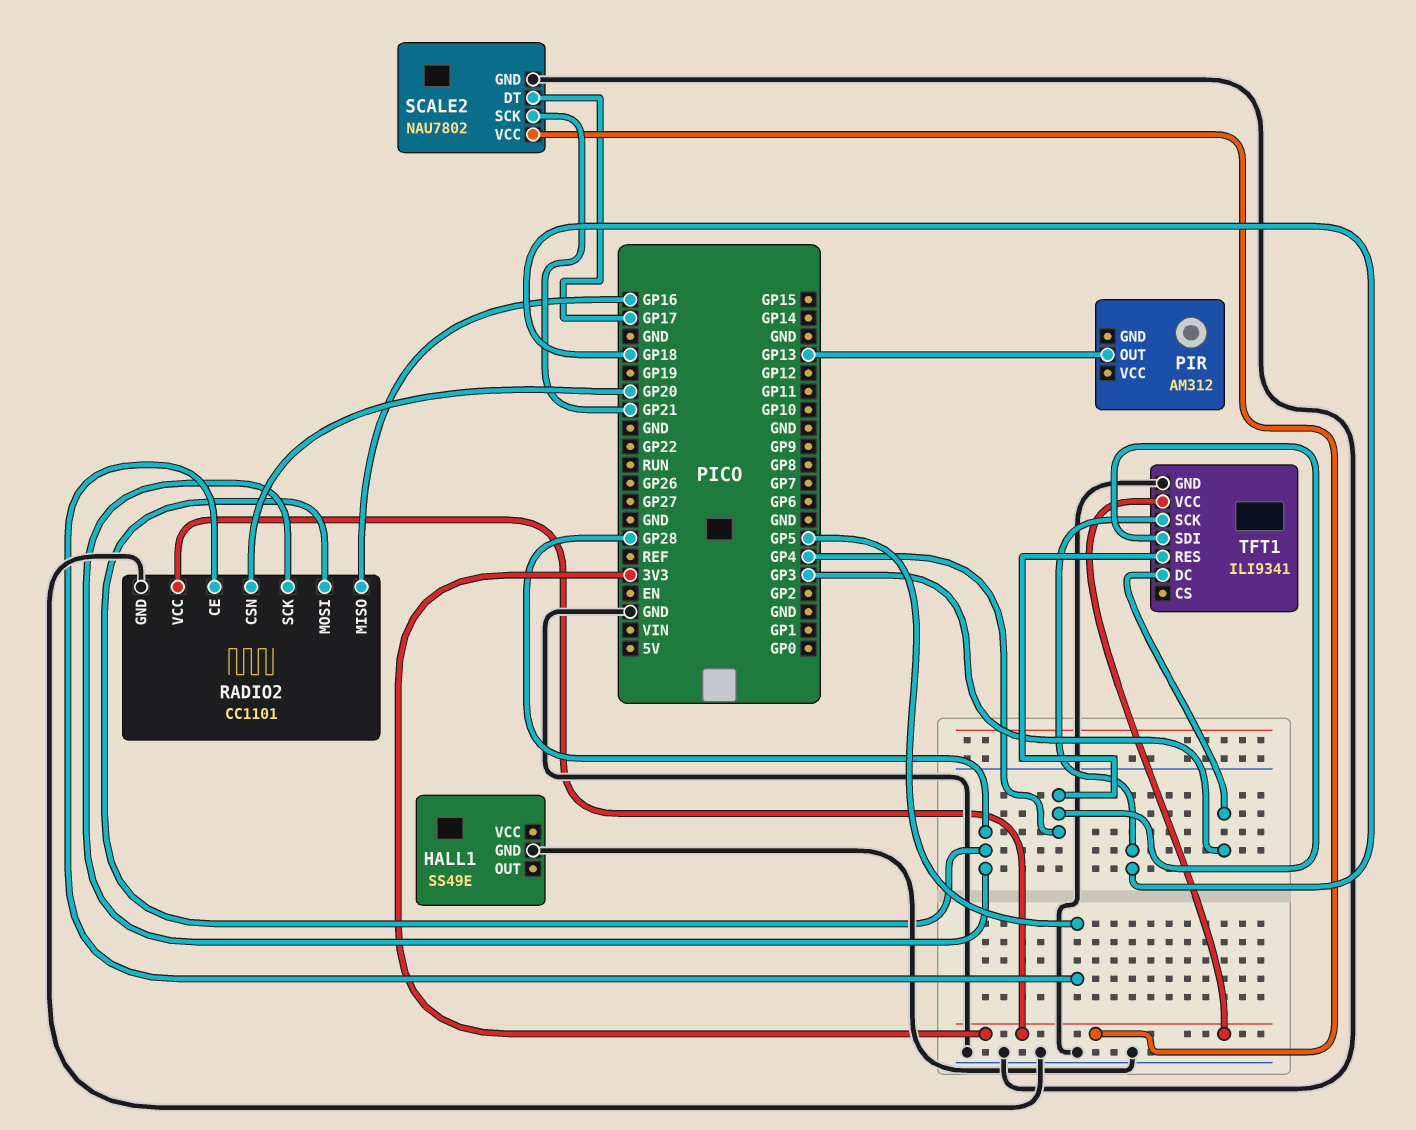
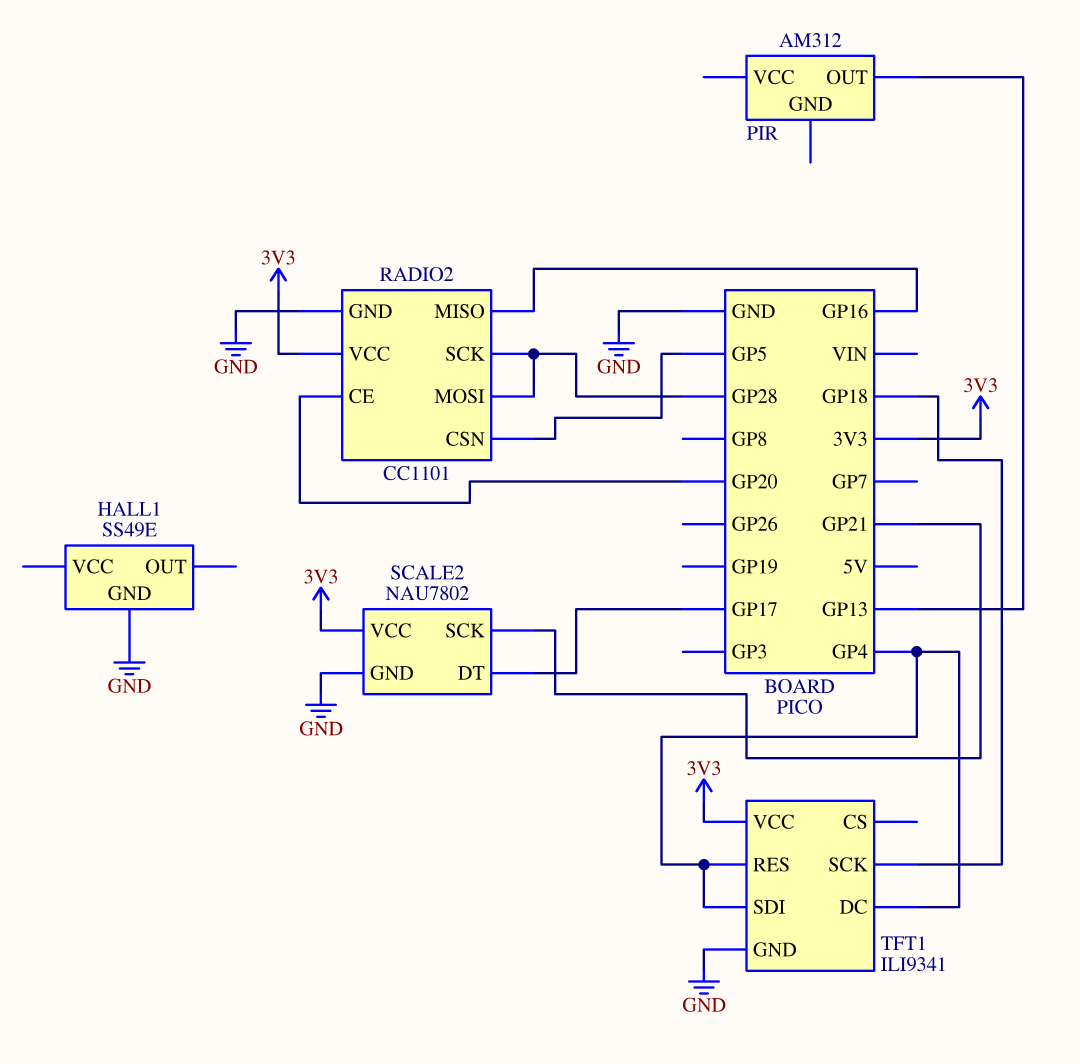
RADIO2 pin CE: GP5 -> GP20
RADIO2 pin CSN: GP20 -> GP5
TFT1 pin DC: GP3 -> GP4

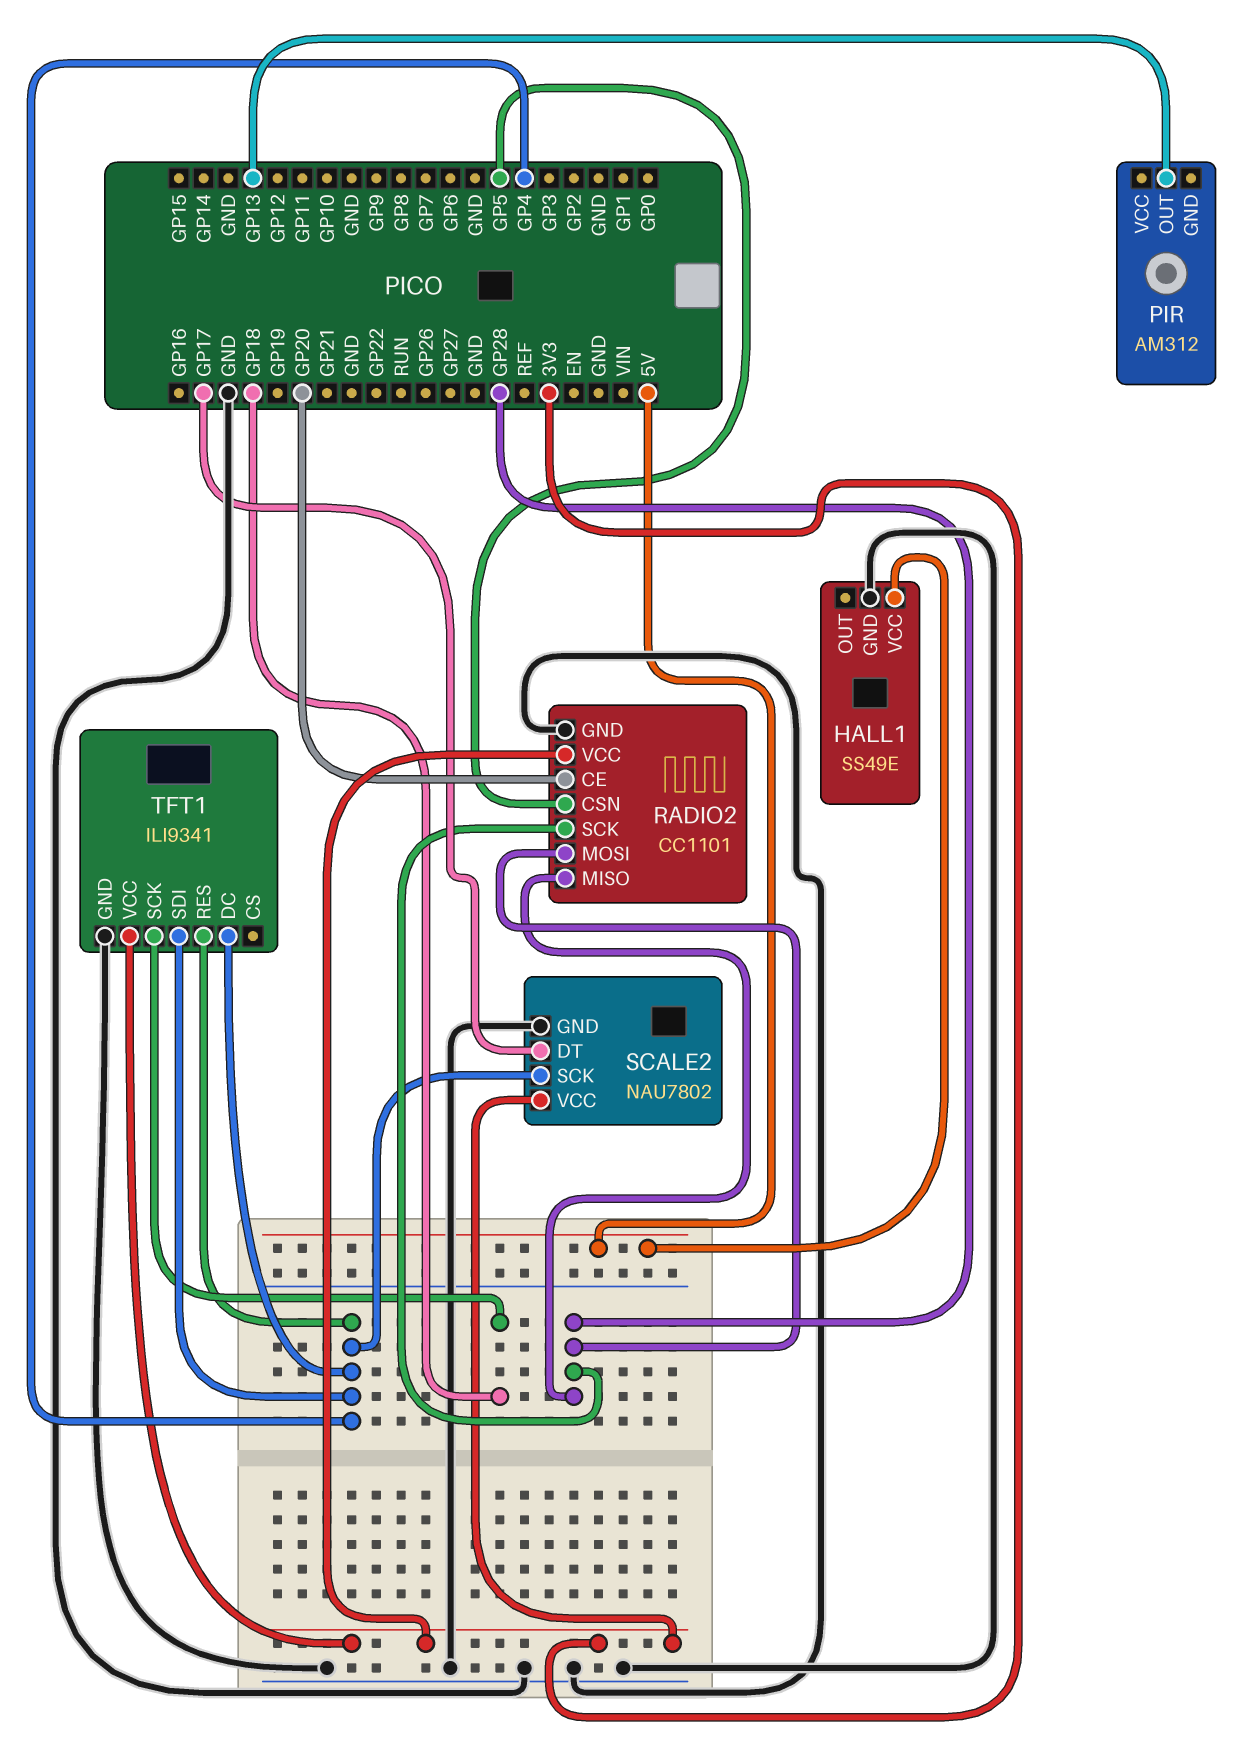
HALL1 pin VCC: none -> 5V
RADIO2 pin MISO: GP16 -> GP28
SCALE2 pin SCK: GP21 -> GP4

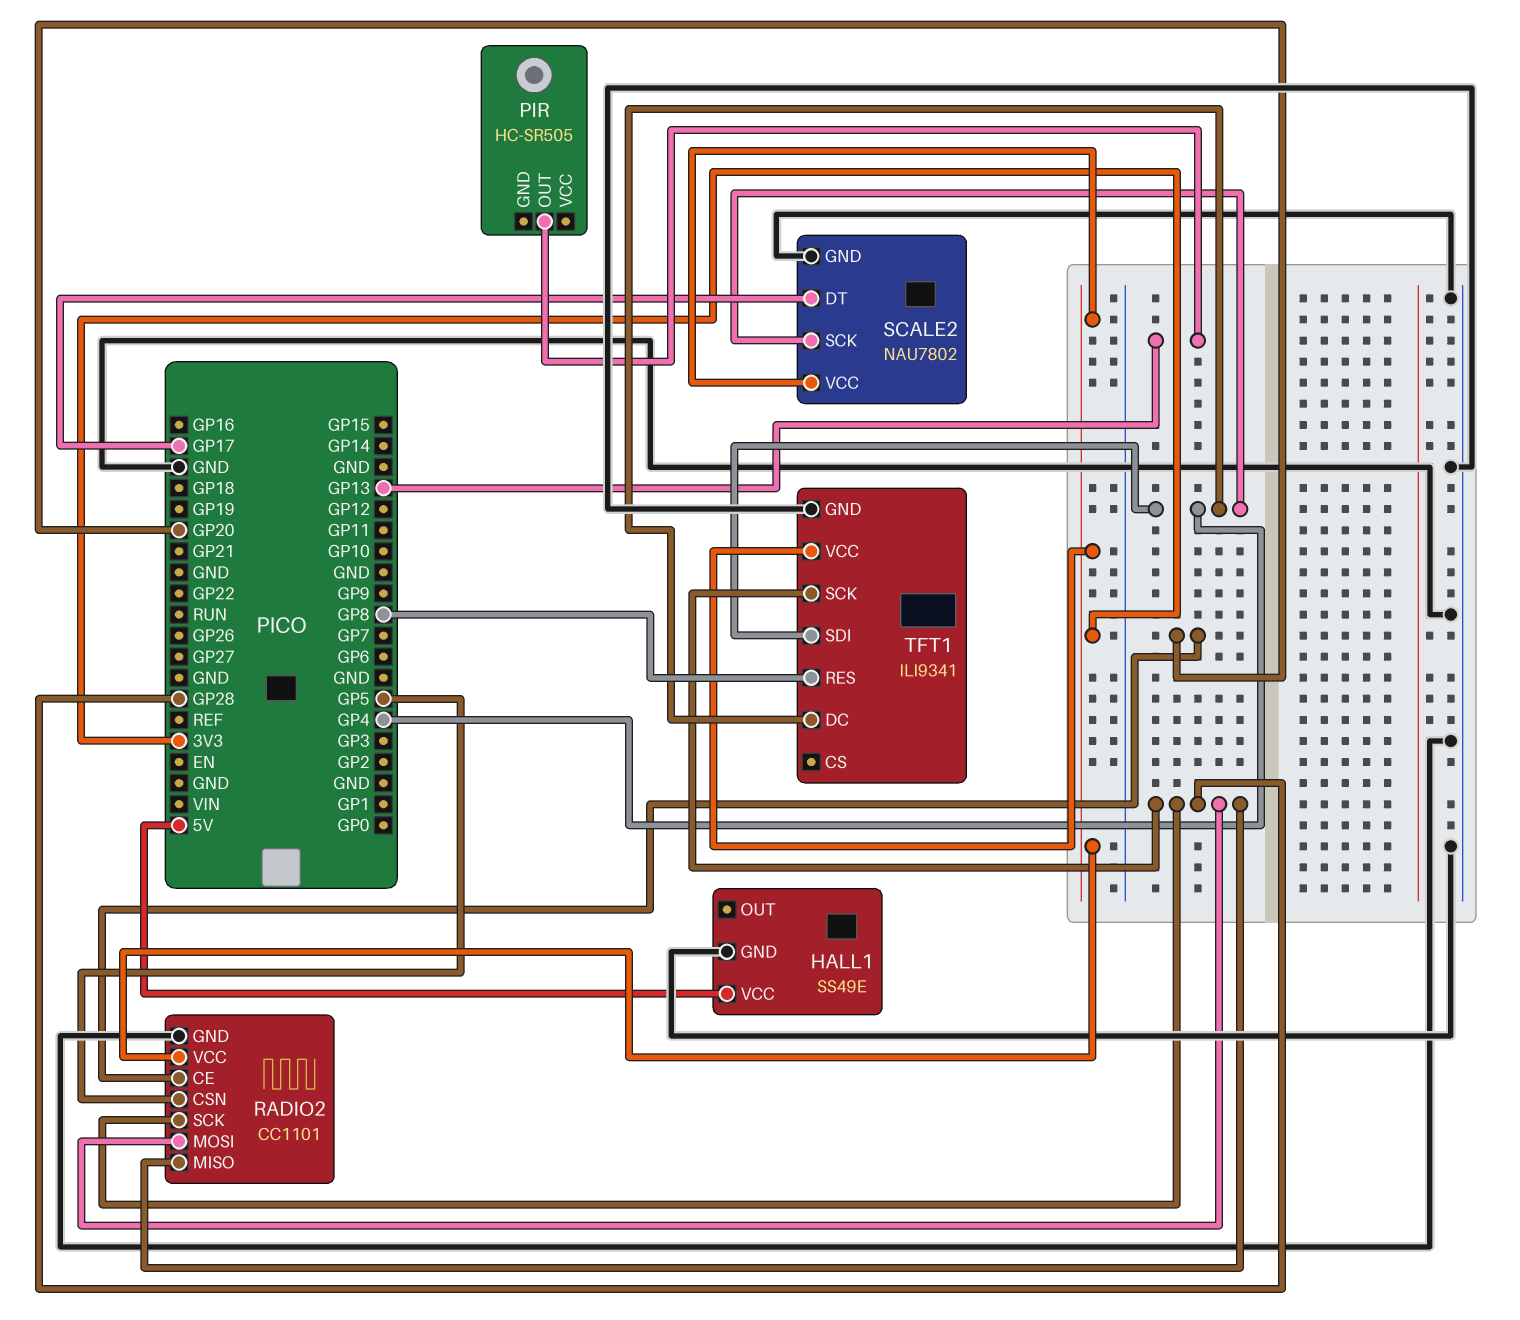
PIR: AM312 -> HC-SR505
TFT1 pin RES: GP4 -> GP8
TFT1 pin SCK: GP18 -> GP28

